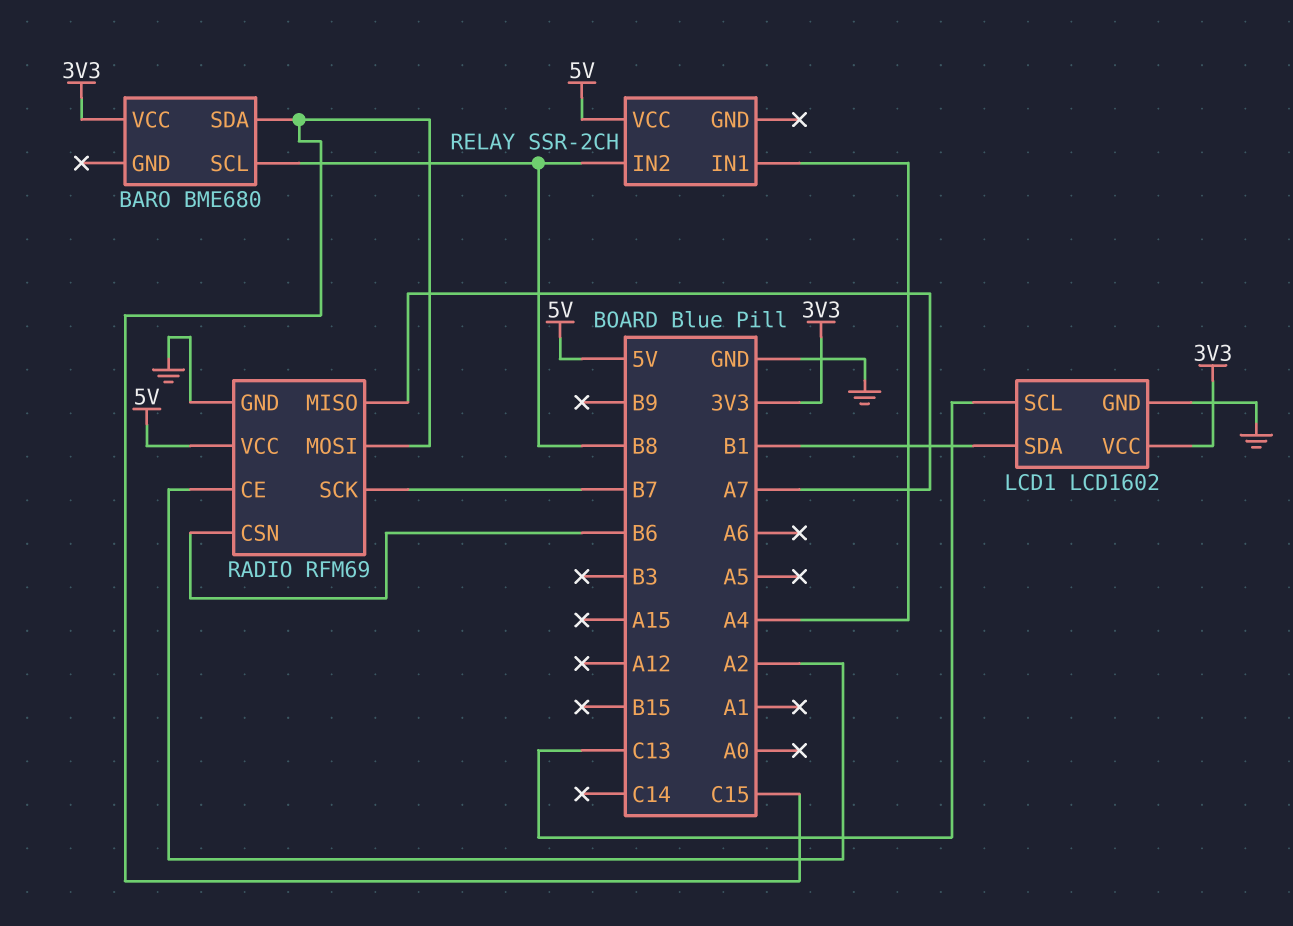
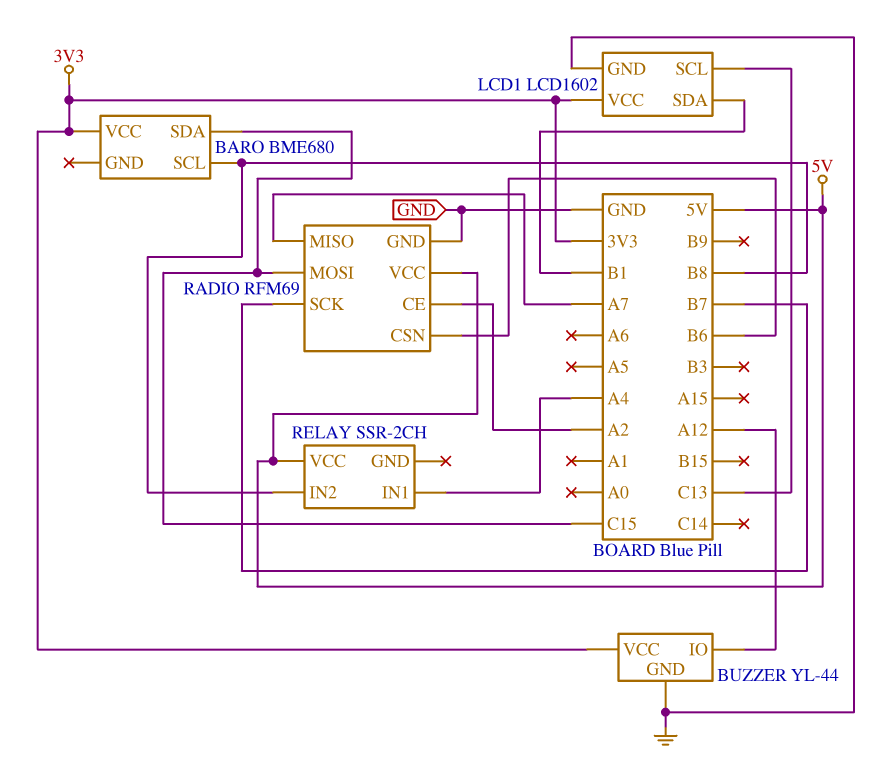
BUZZER: none -> YL-44
BUZZER pin GND: none -> GND
BUZZER pin IO: none -> A12
BUZZER pin VCC: none -> 3V3

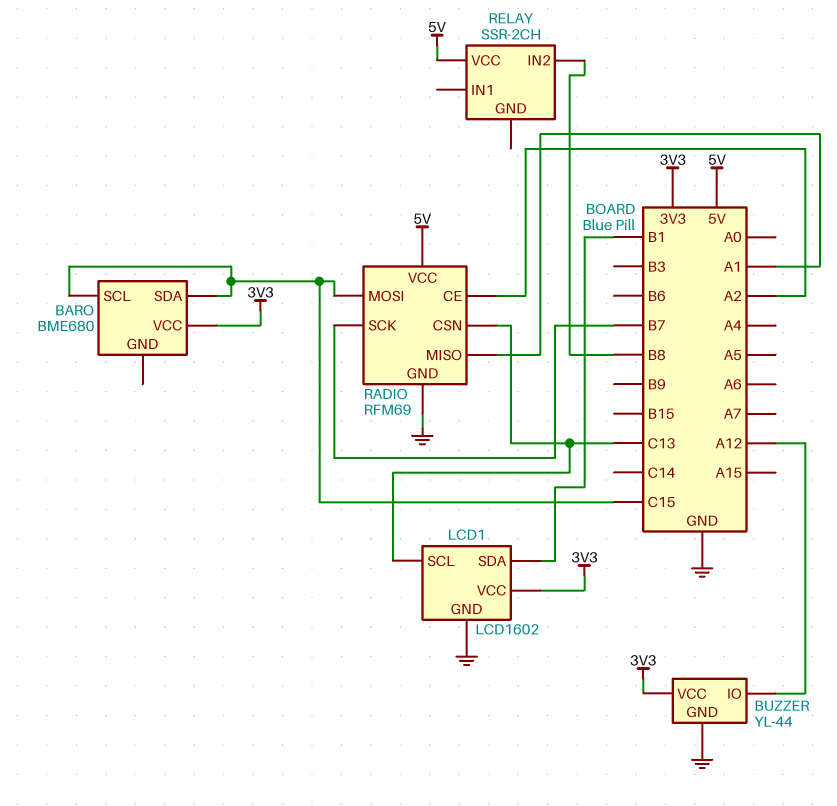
BARO pin SCL: B8 -> C15
RADIO pin CSN: B6 -> C13
RADIO pin MISO: A7 -> A1
RELAY pin IN1: A4 -> none

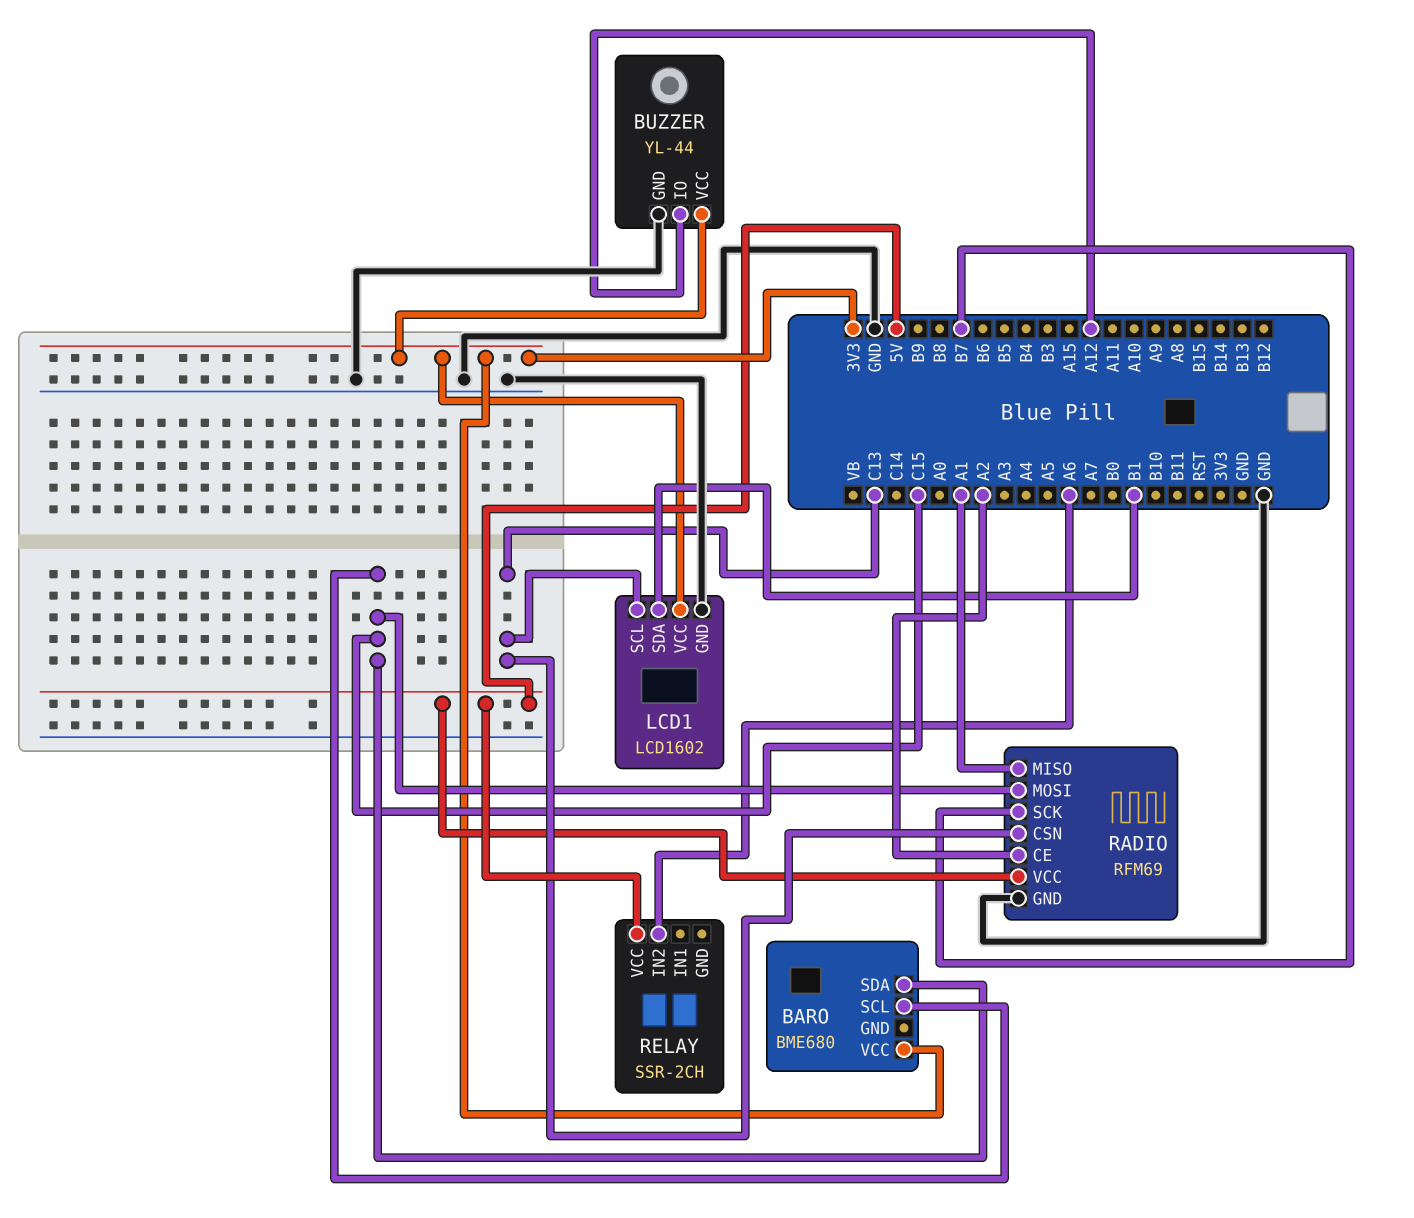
RELAY pin IN2: B8 -> A6

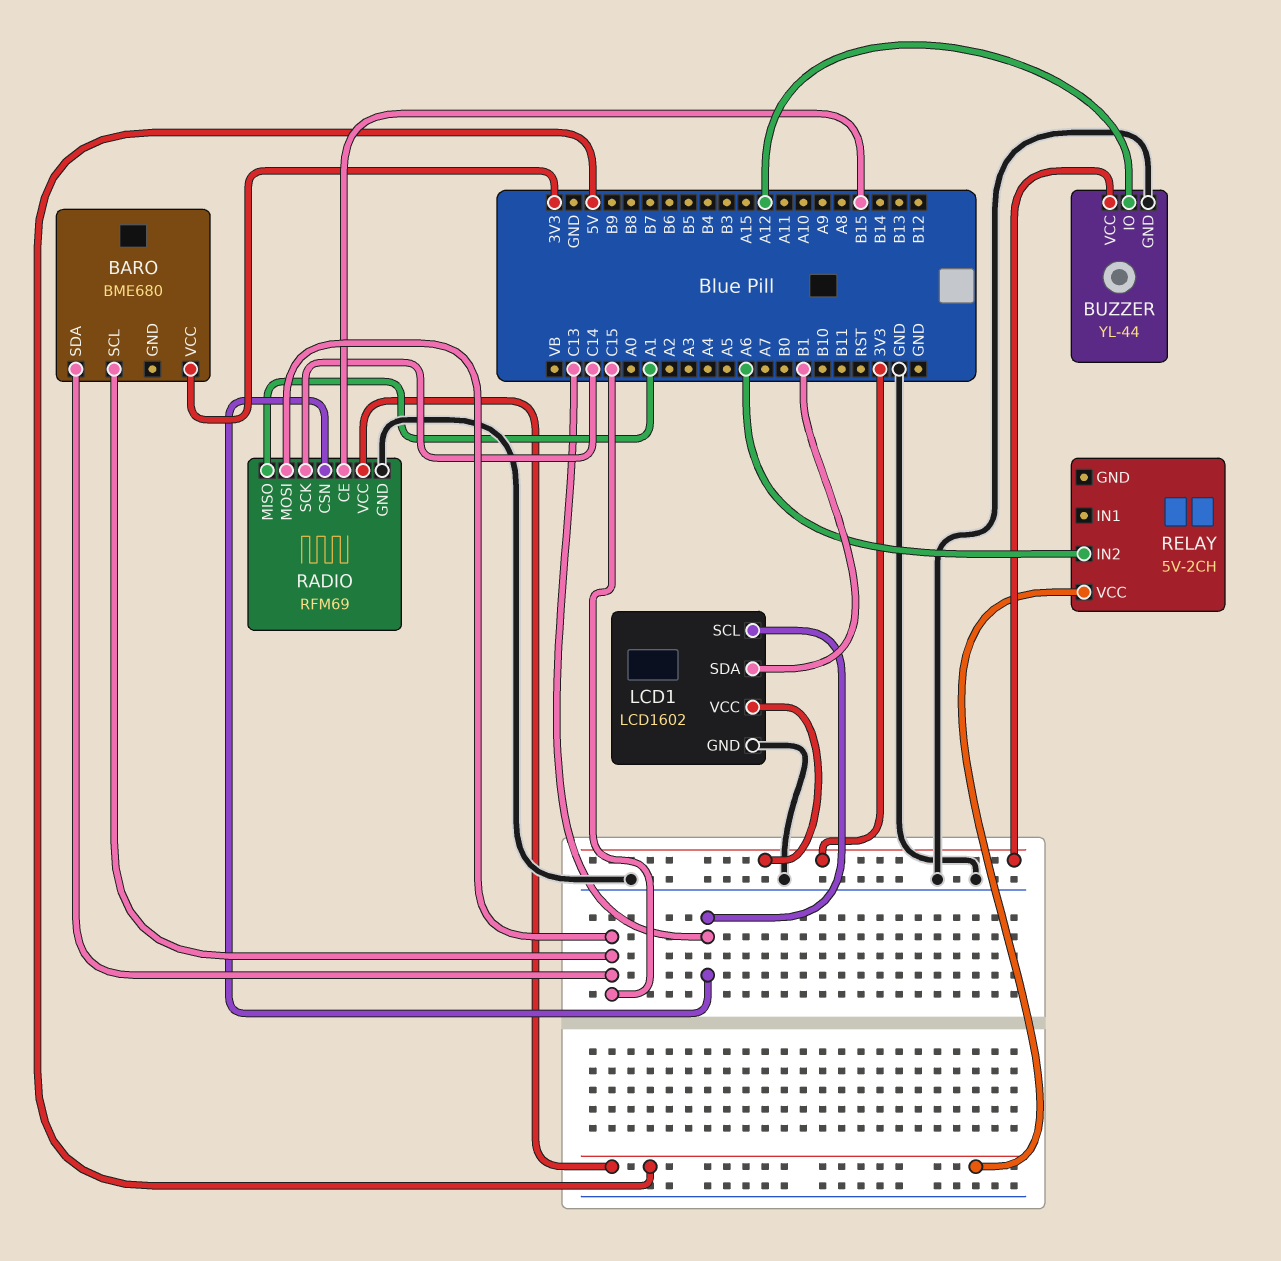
RADIO pin CE: A2 -> B15
RADIO pin SCK: B7 -> C14
RELAY: SSR-2CH -> 5V-2CH

